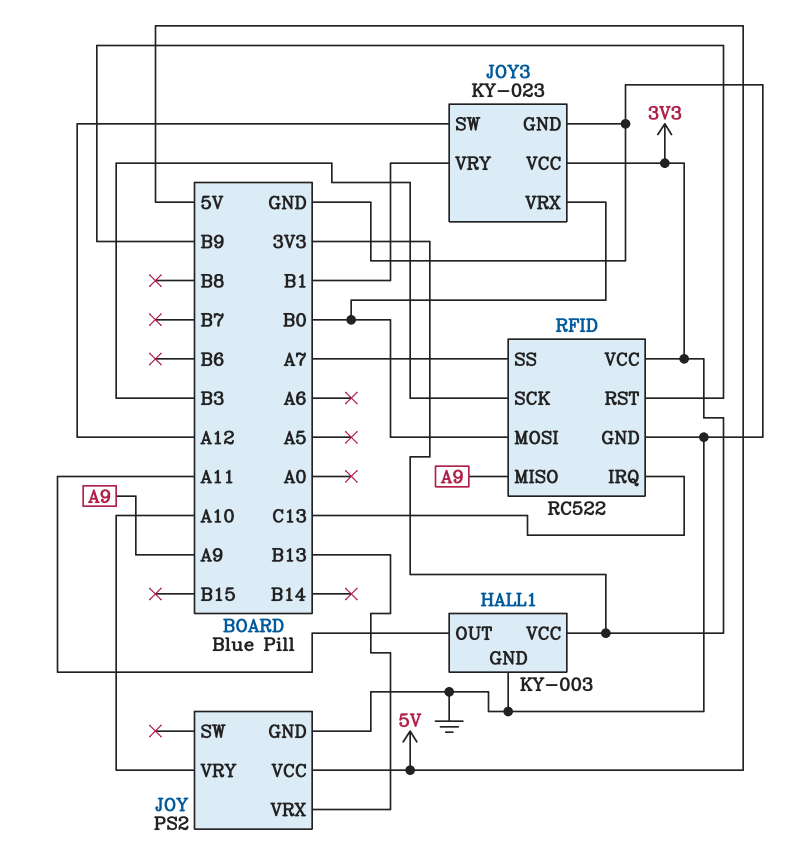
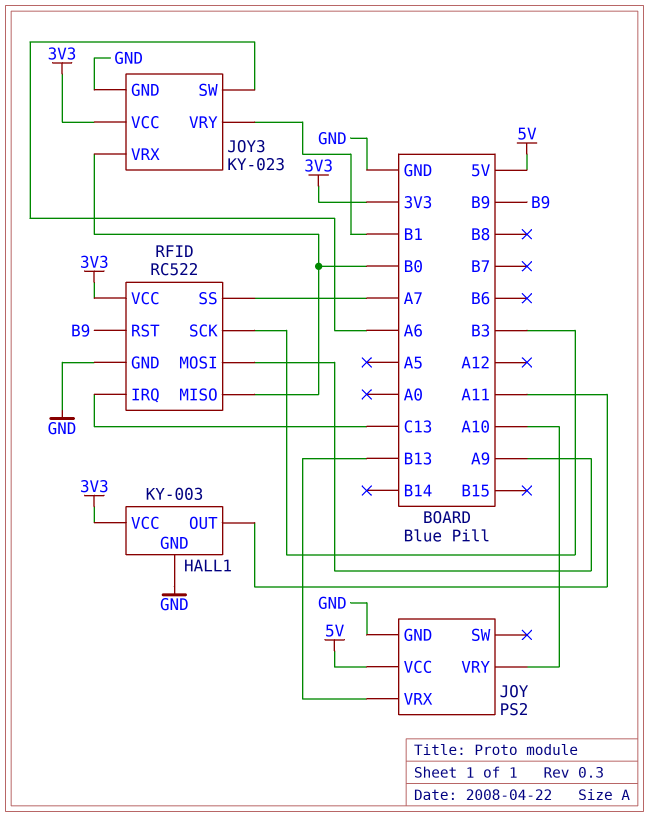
JOY3 pin SW: A12 -> A6
RFID pin MISO: A9 -> B0
RFID pin MOSI: B0 -> A9

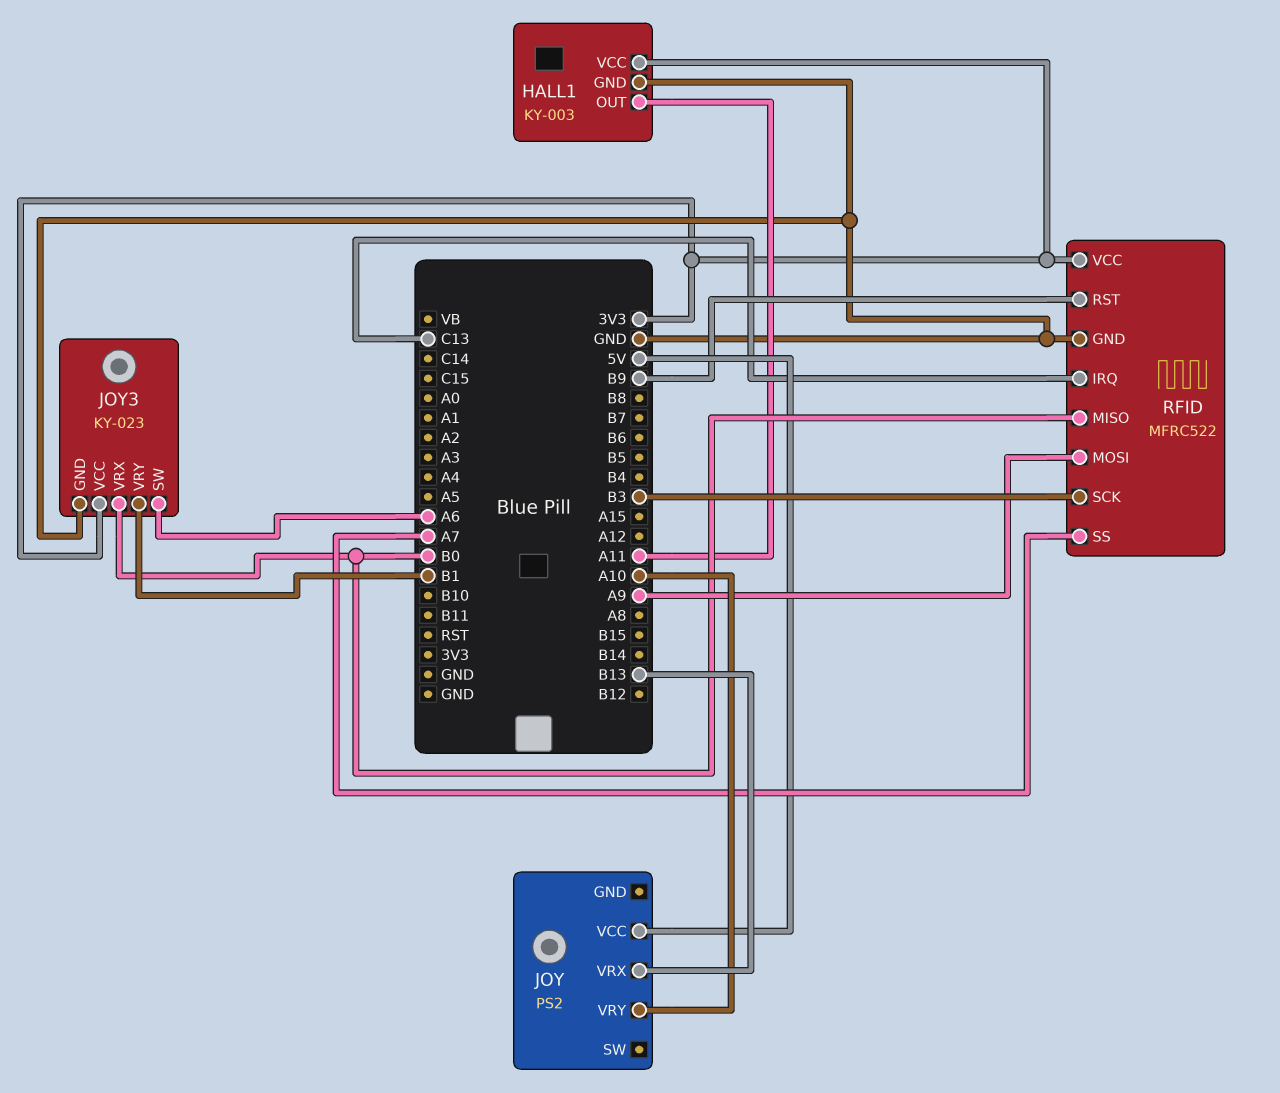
JOY pin GND: GND -> none
RFID: RC522 -> MFRC522

